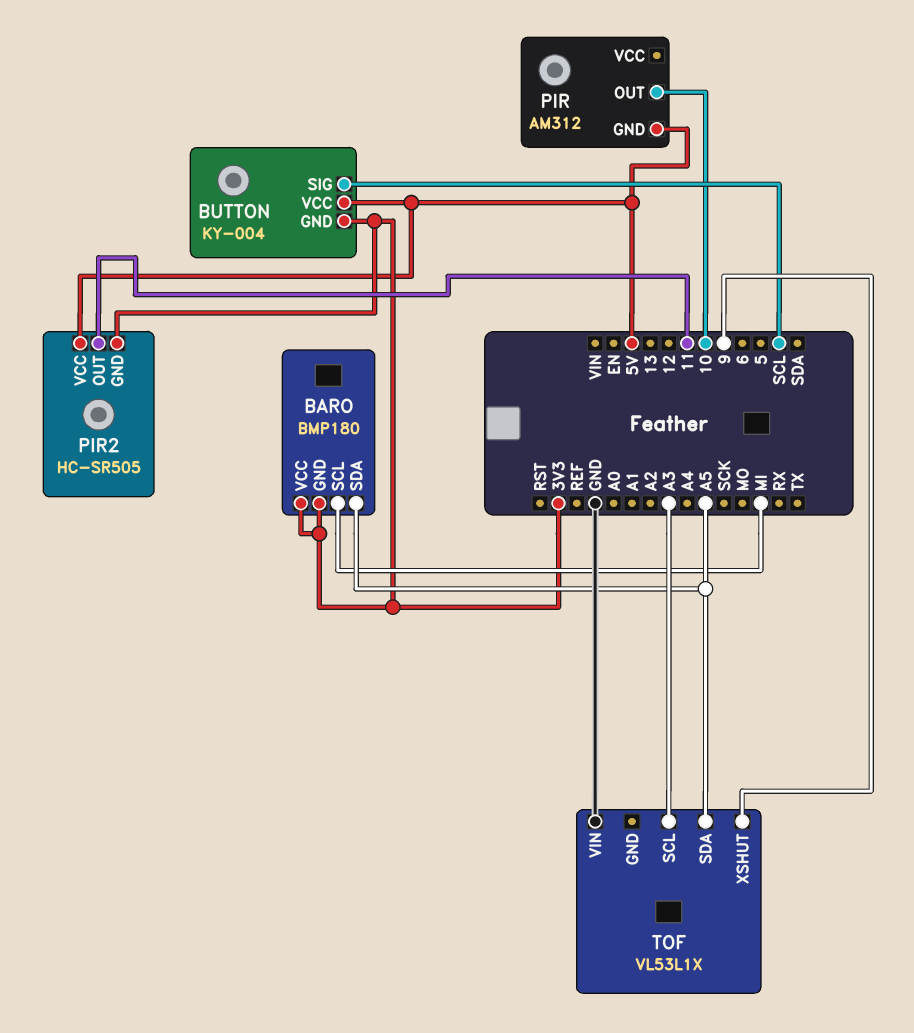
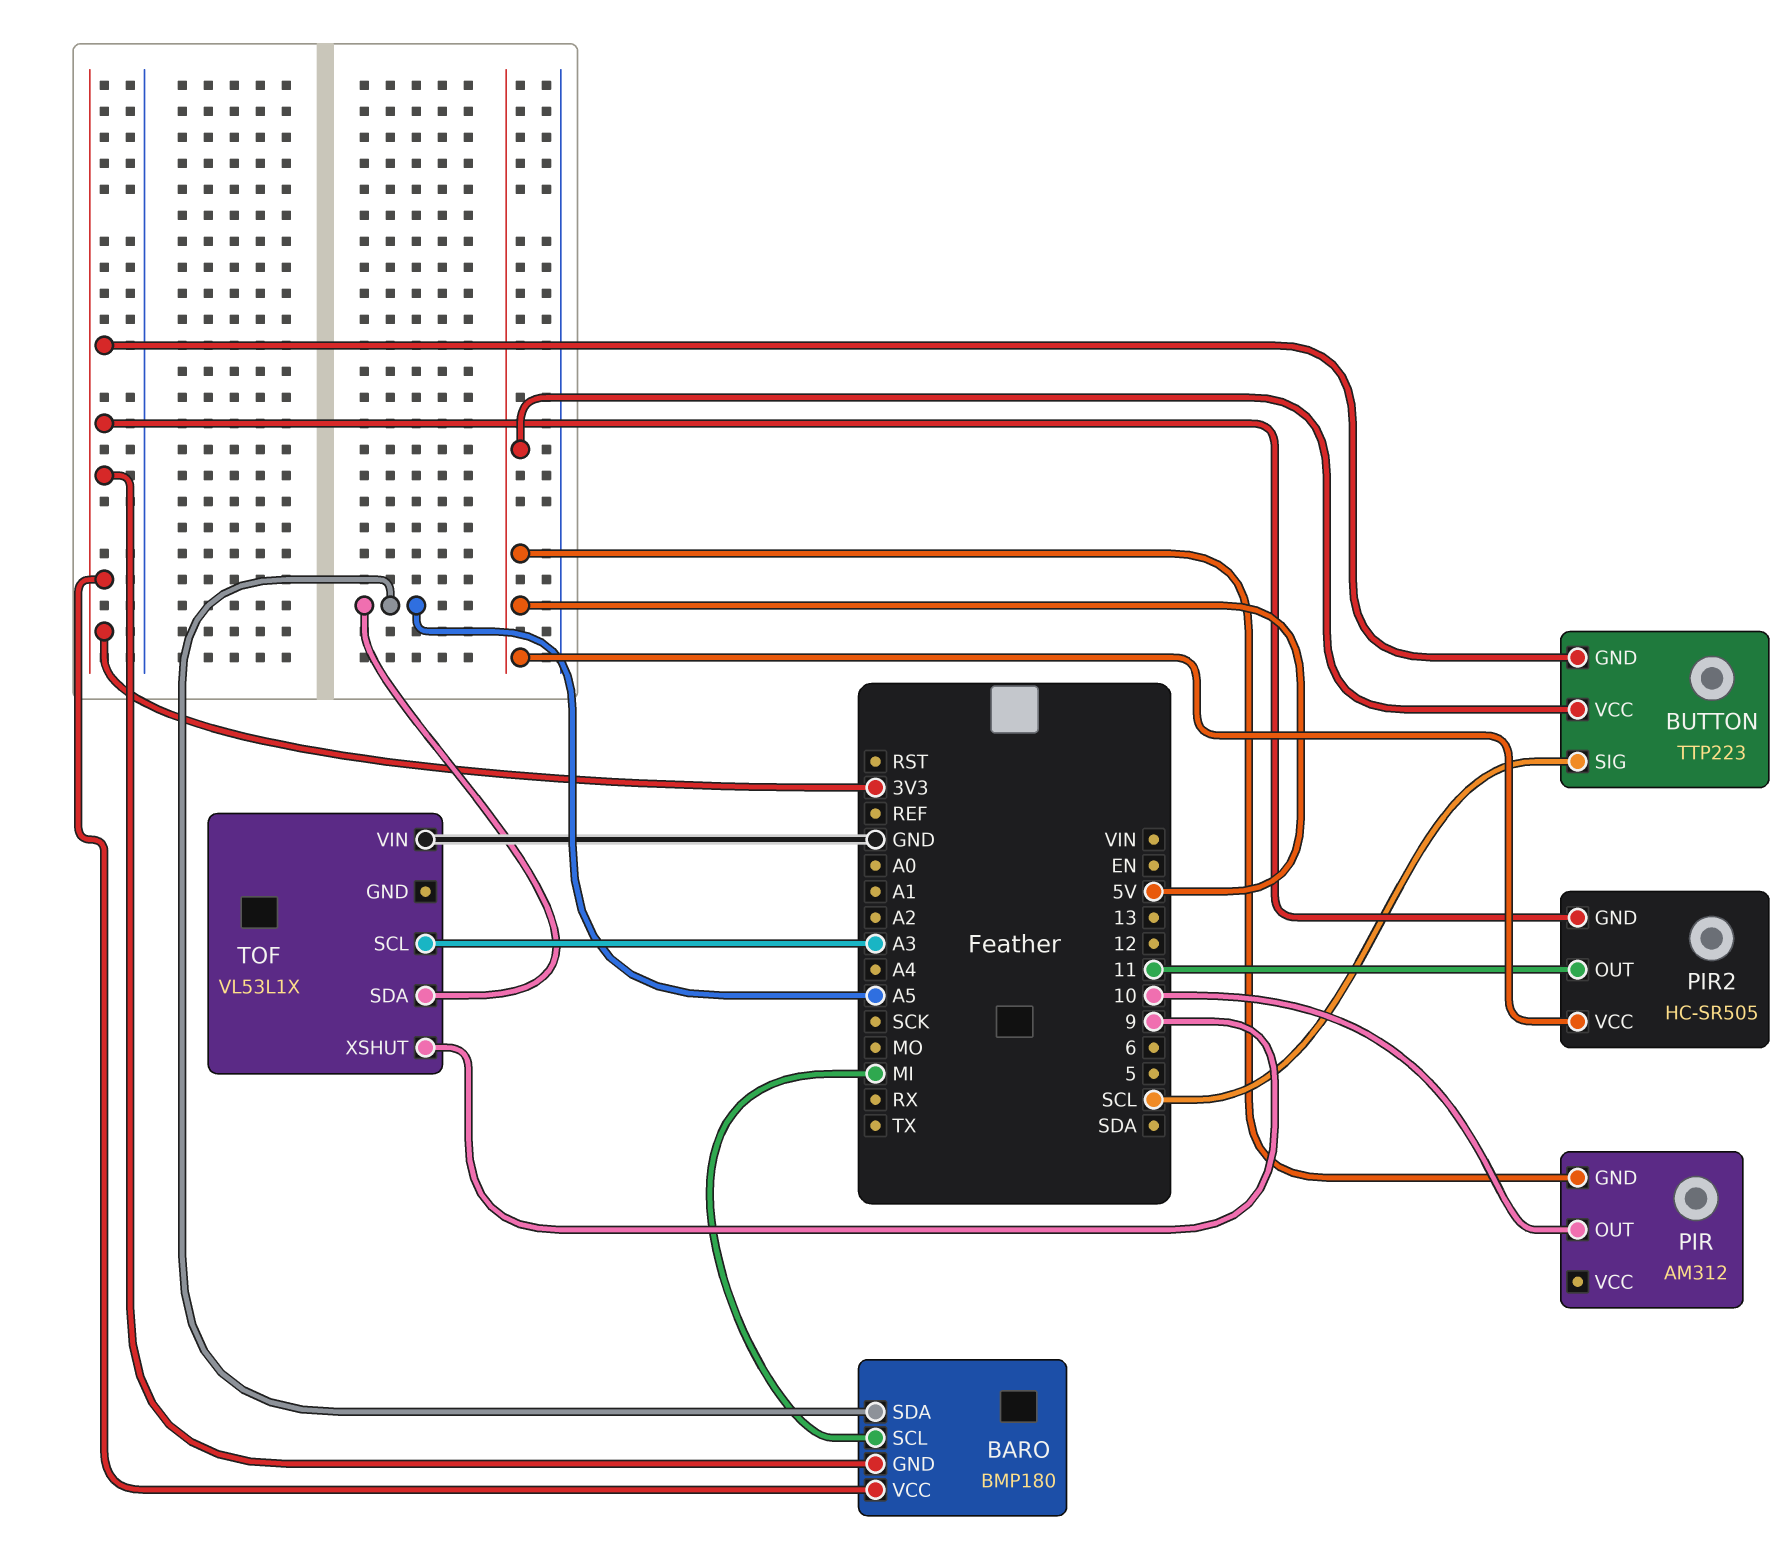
BUTTON: KY-004 -> TTP223

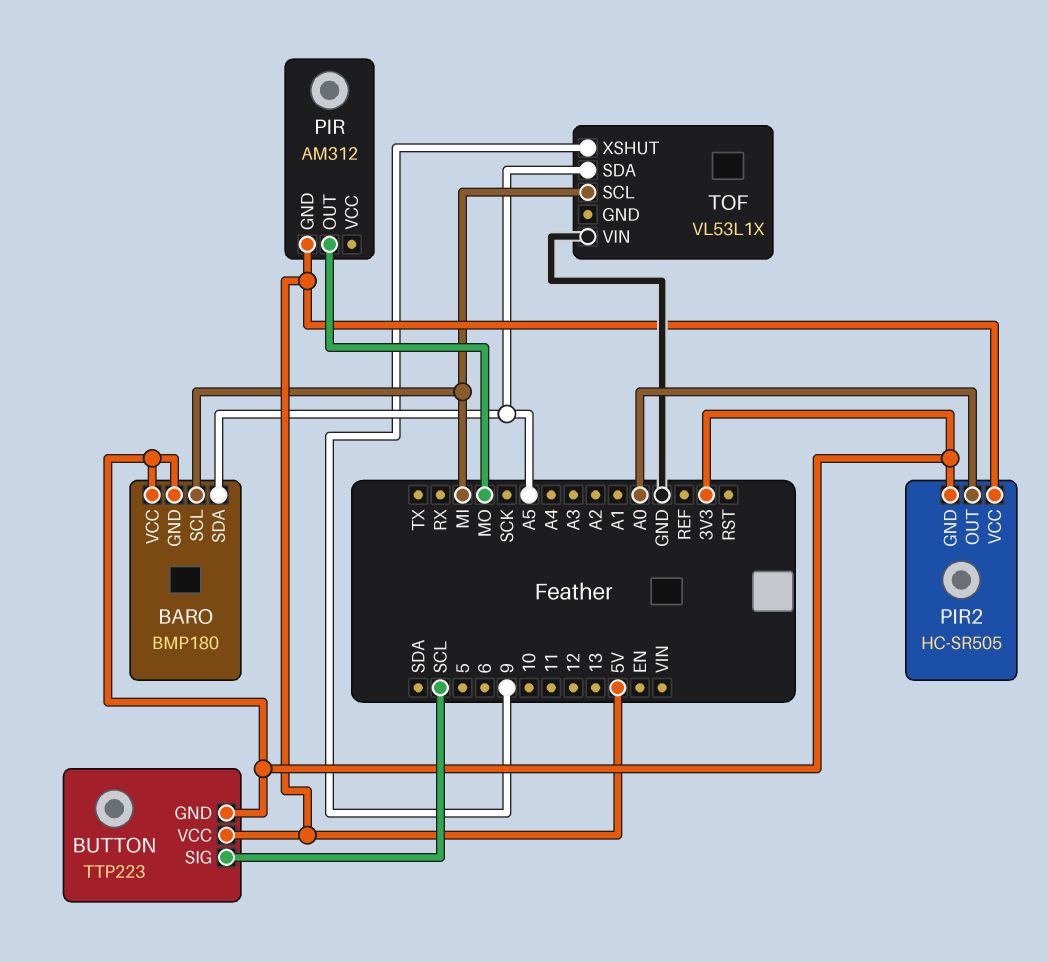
PIR pin OUT: 10 -> MO
PIR2 pin OUT: 11 -> A0
TOF pin SCL: A3 -> MI

